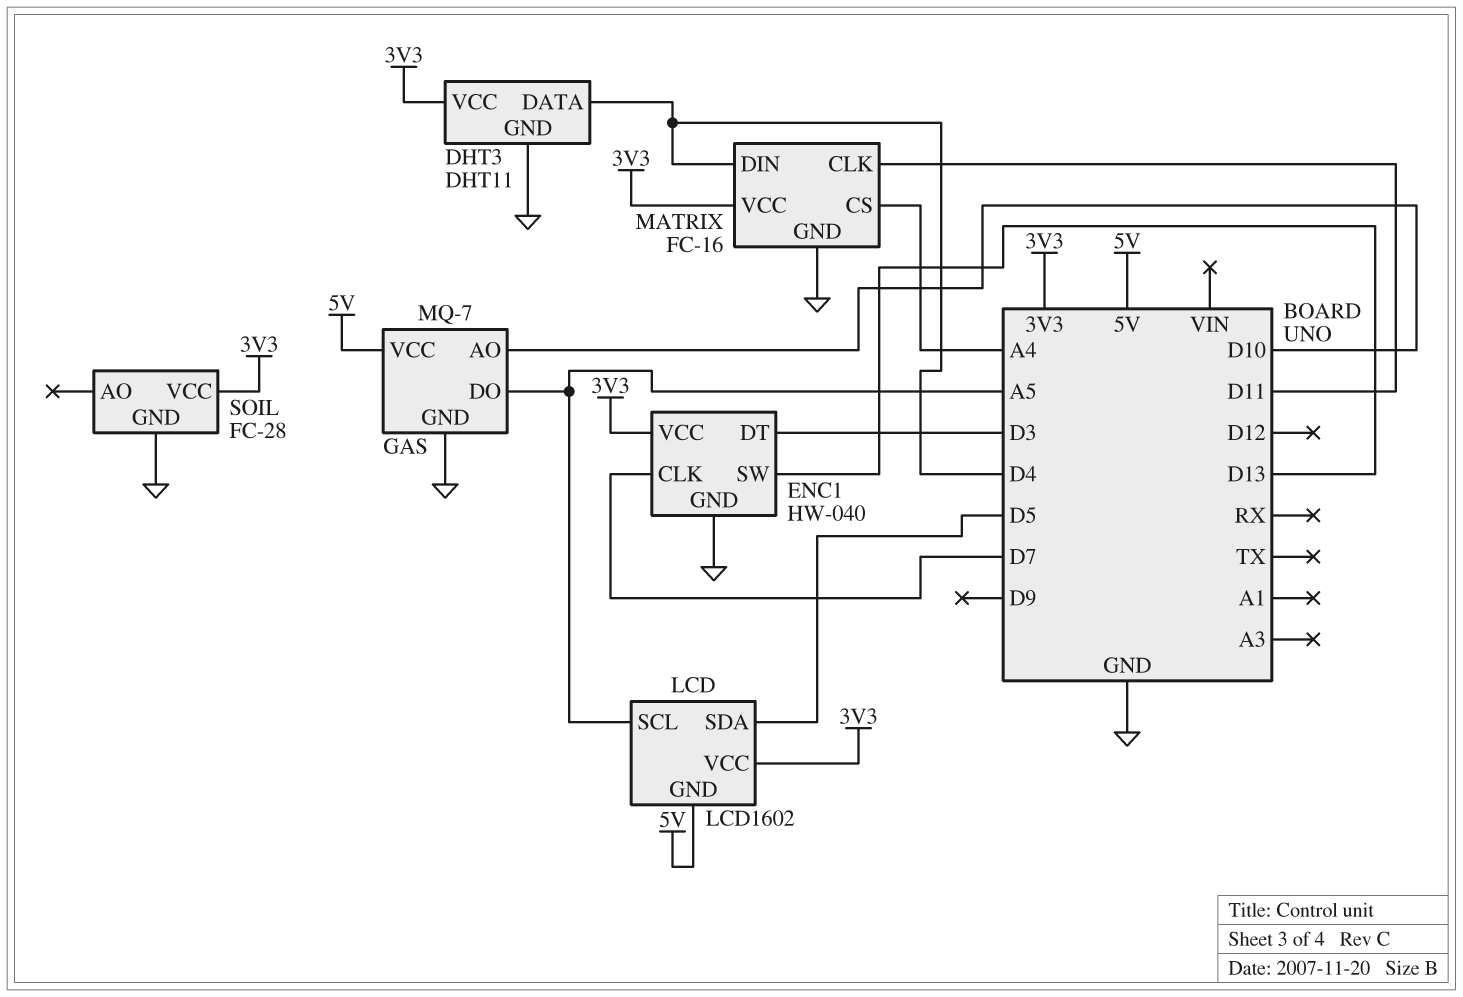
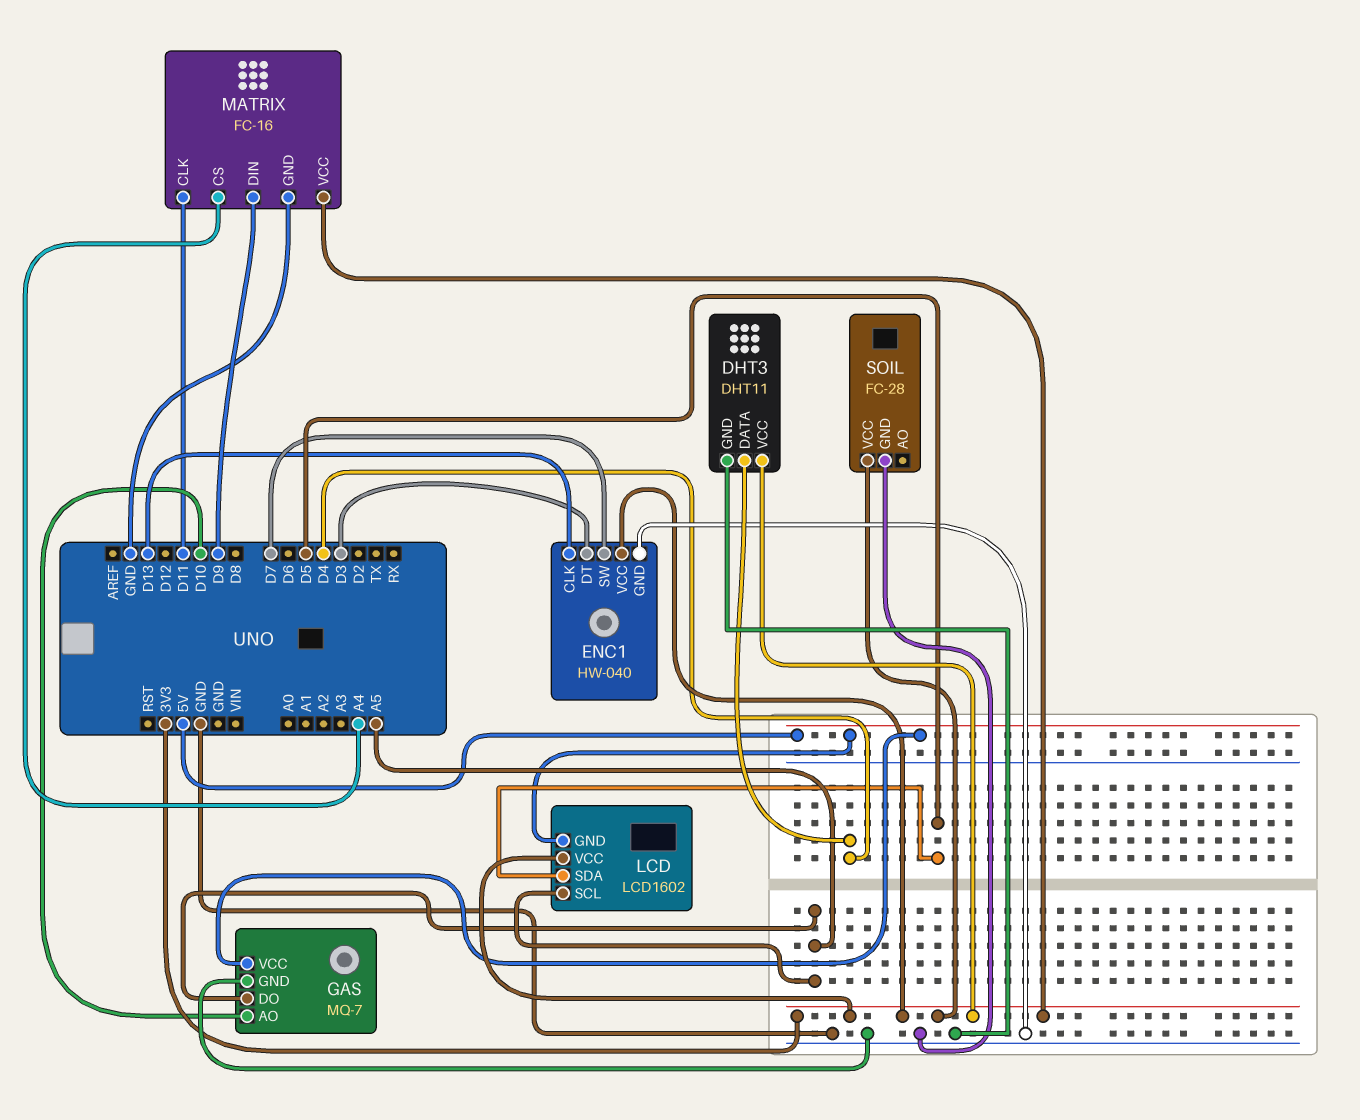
ENC1 pin CLK: D7 -> D13
ENC1 pin SW: D13 -> D7
MATRIX pin DIN: D4 -> D9

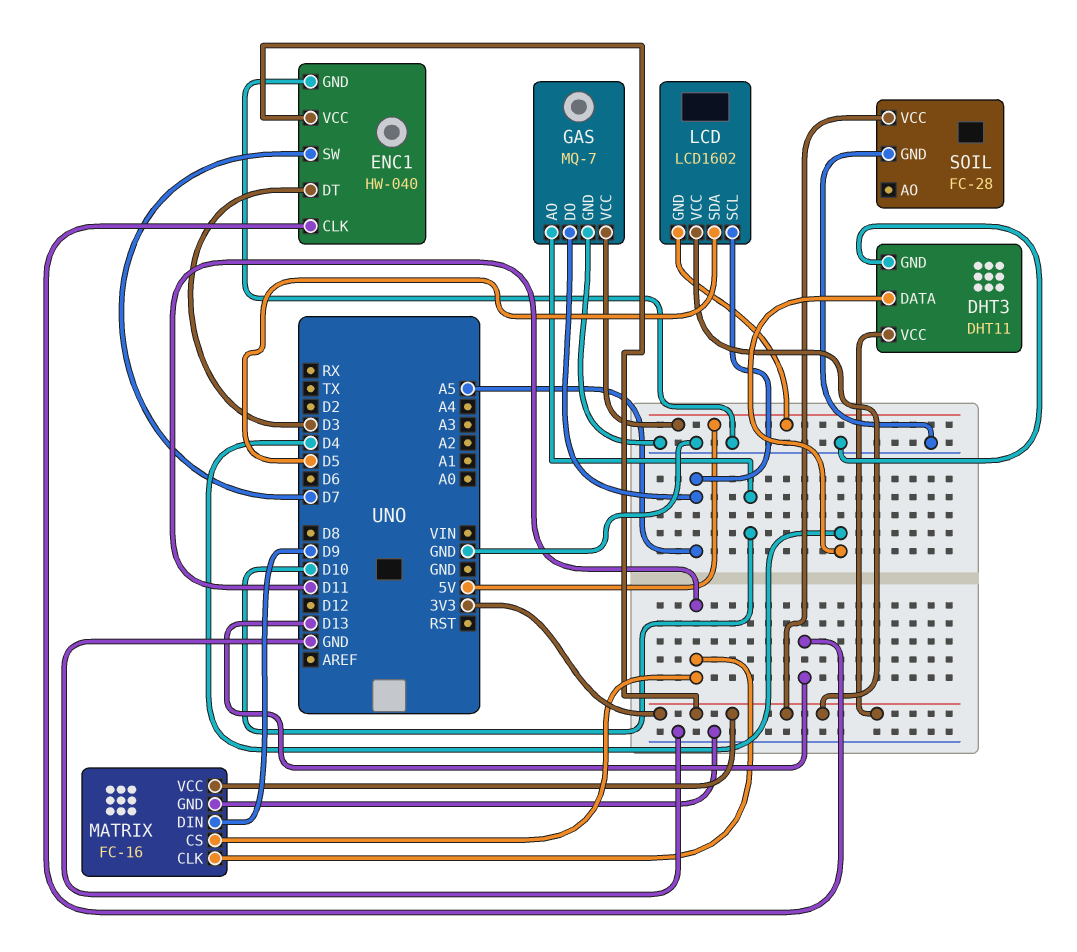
MATRIX pin CS: A4 -> D11

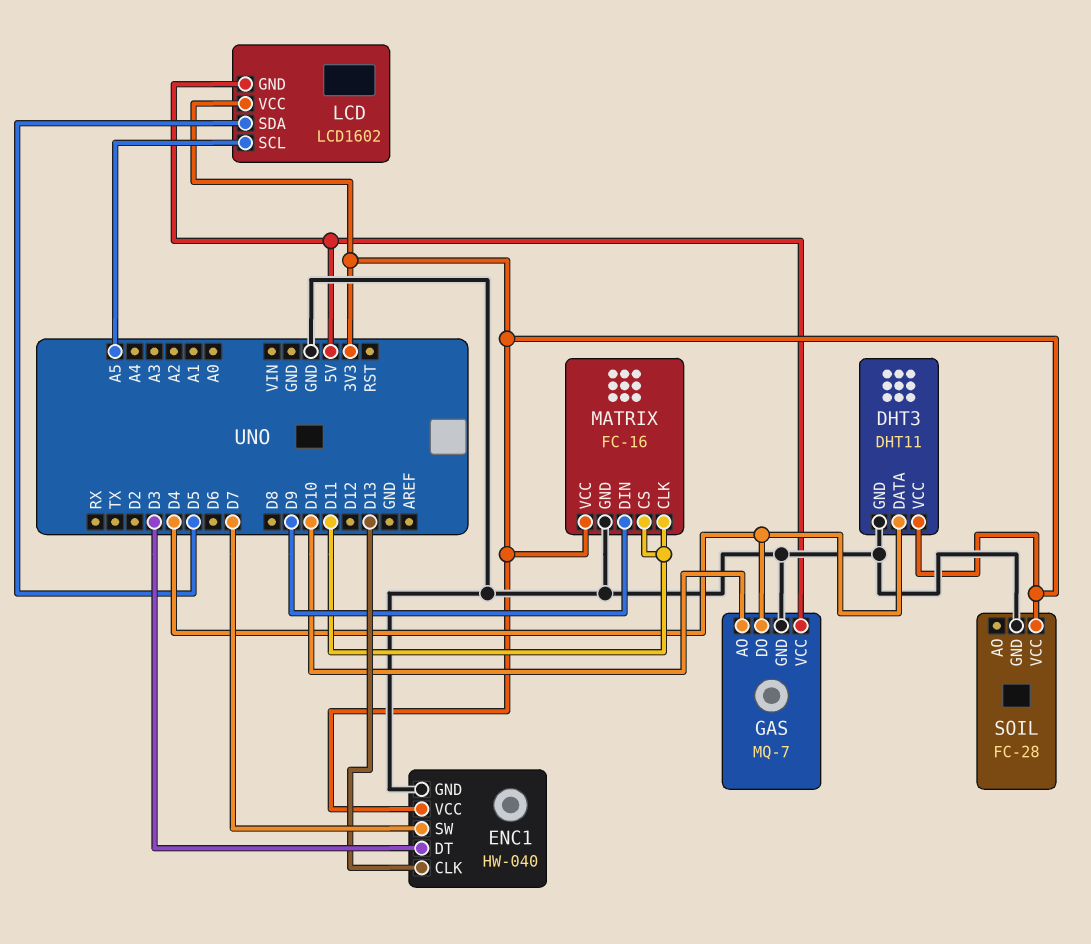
GAS pin DO: A5 -> D4

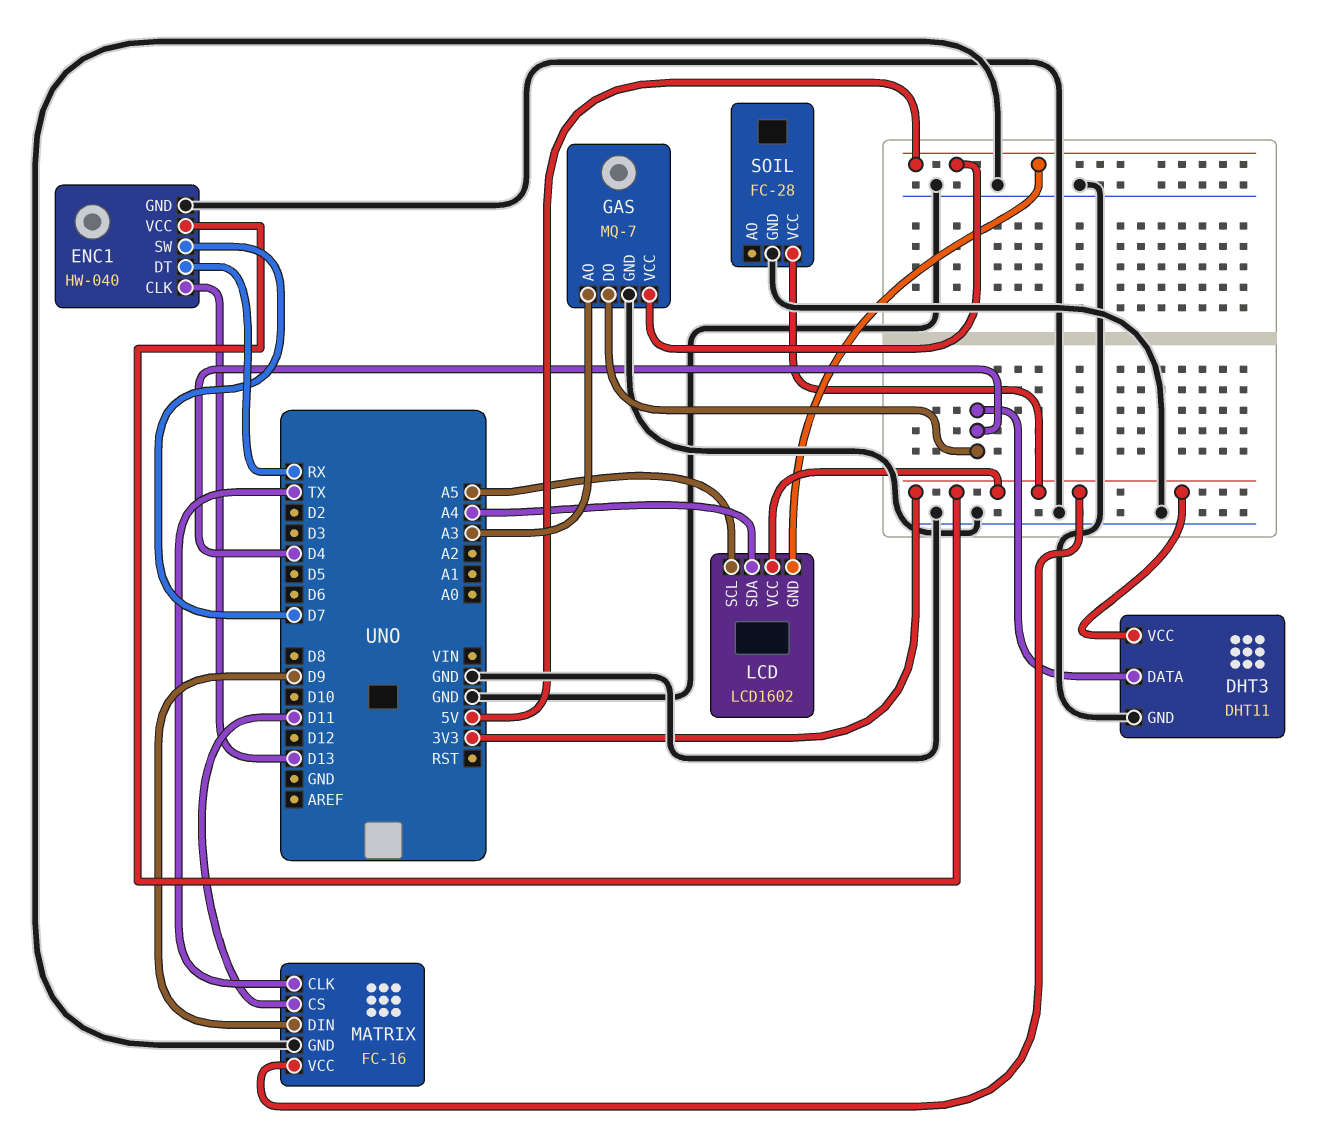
ENC1 pin DT: D3 -> RX
GAS pin AO: D10 -> A3
LCD pin SDA: D5 -> A4
MATRIX pin CLK: D11 -> TX

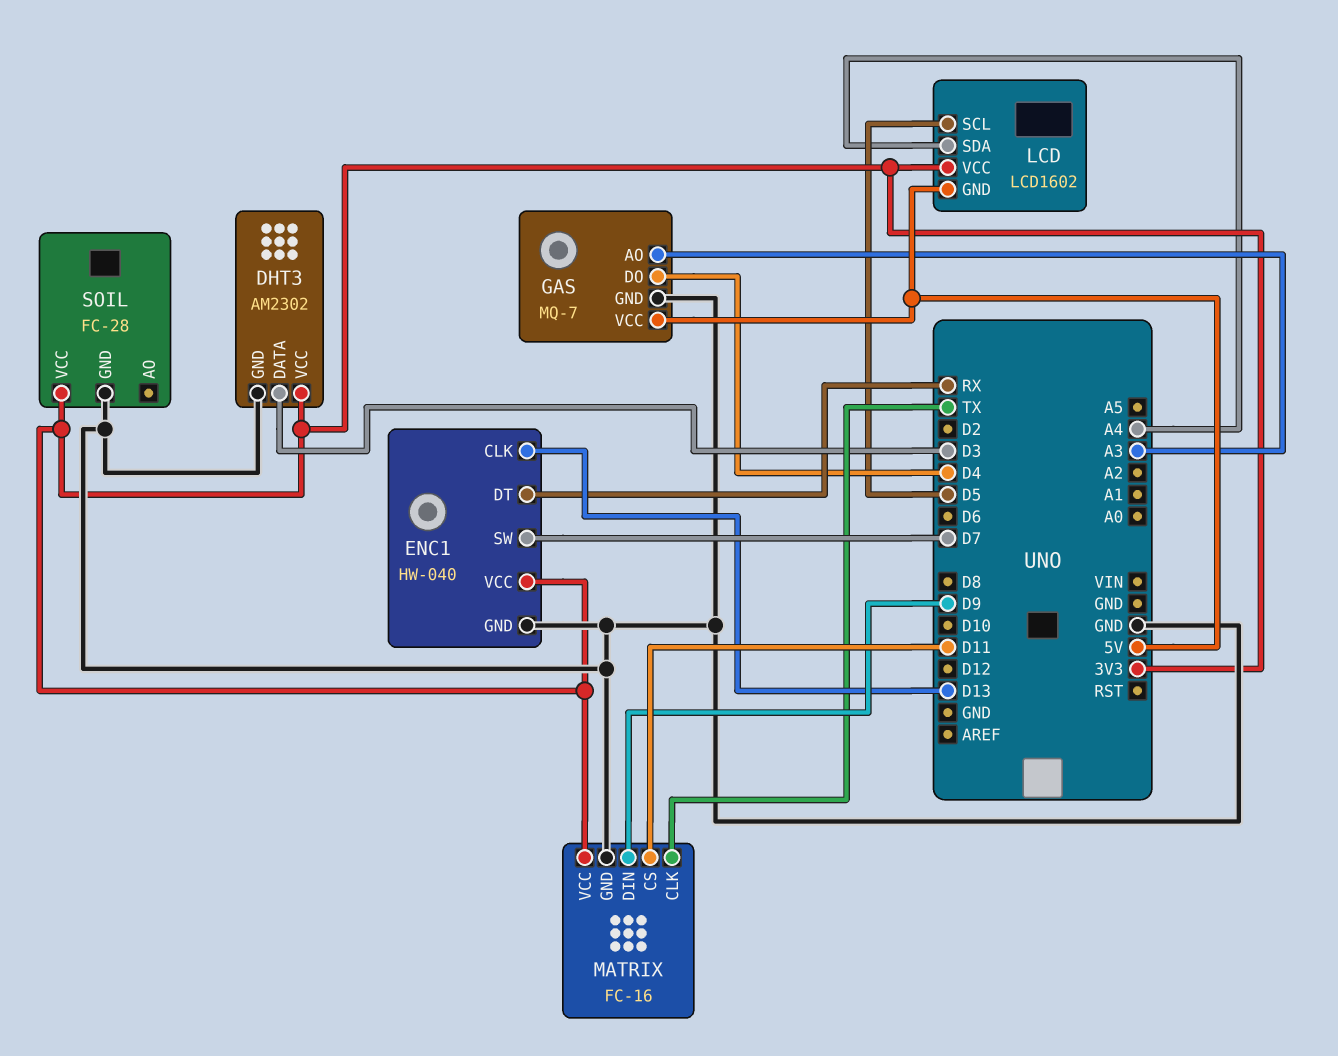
DHT3: DHT11 -> AM2302
DHT3 pin DATA: D4 -> D3
LCD pin SCL: A5 -> D5

